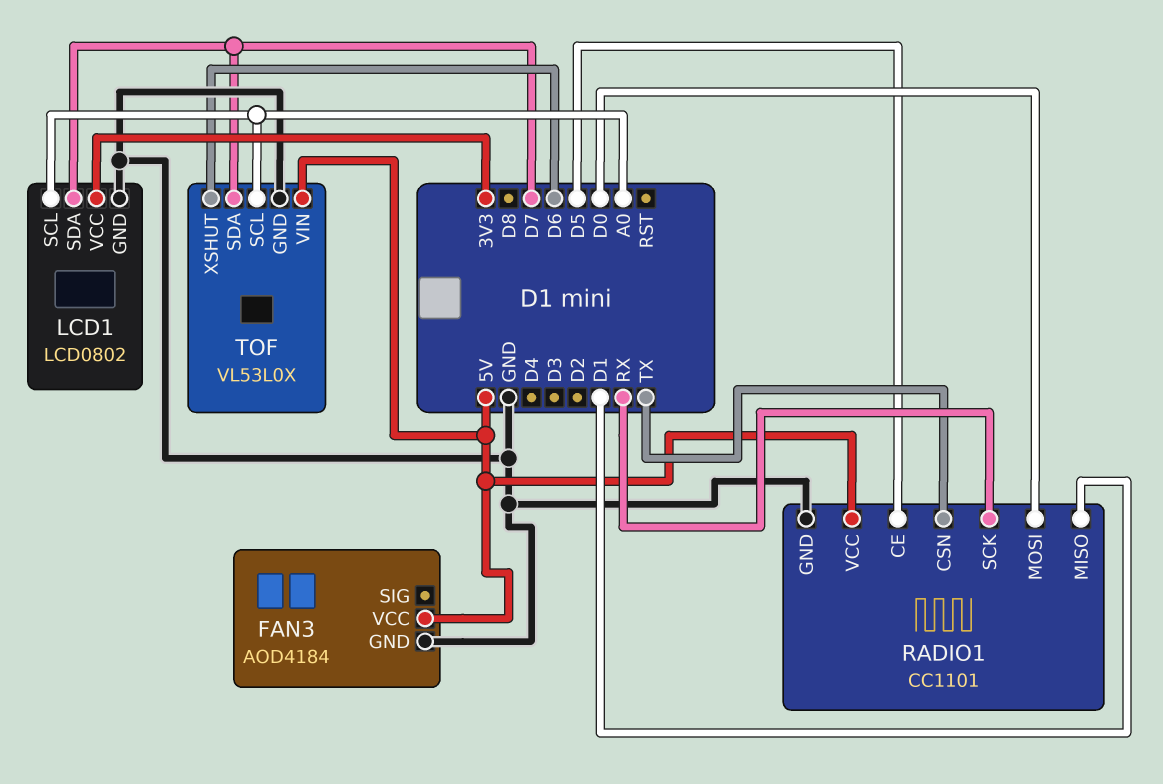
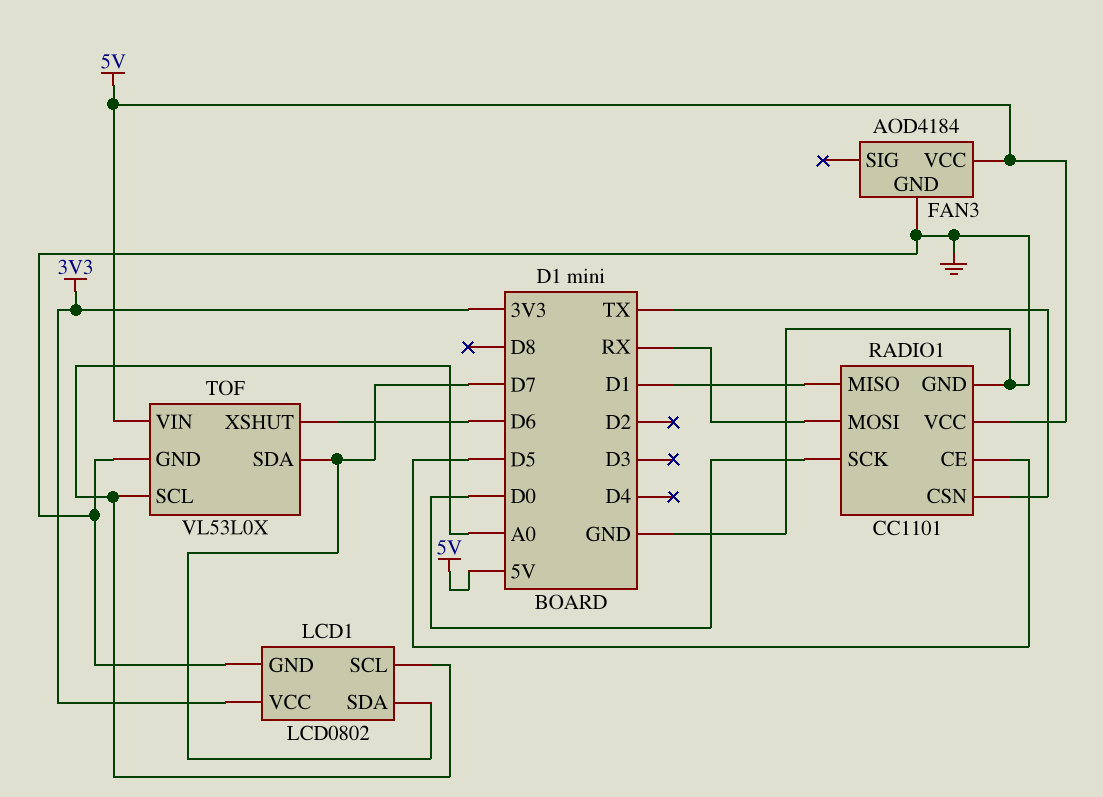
RADIO1 pin MOSI: D0 -> RX
RADIO1 pin SCK: RX -> D0

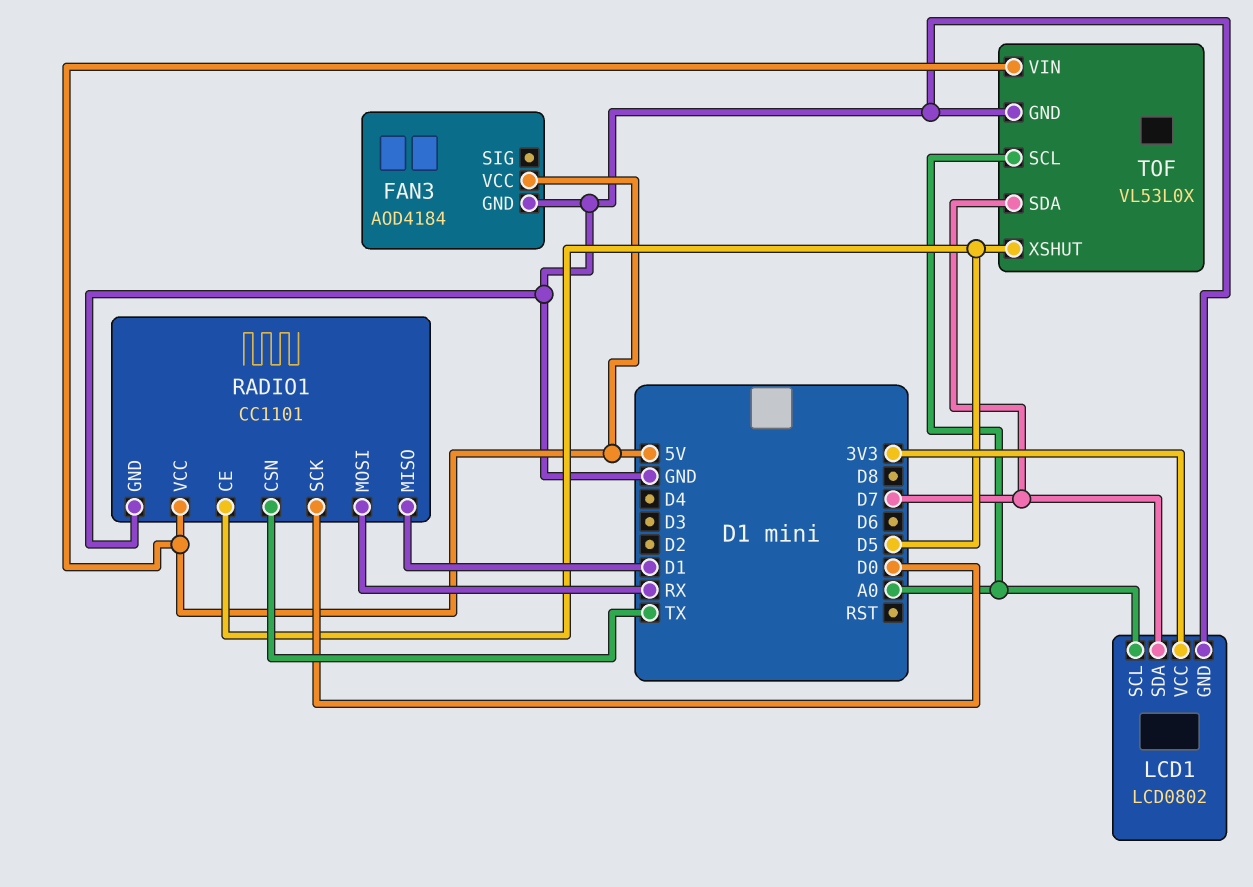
TOF pin XSHUT: D6 -> D5

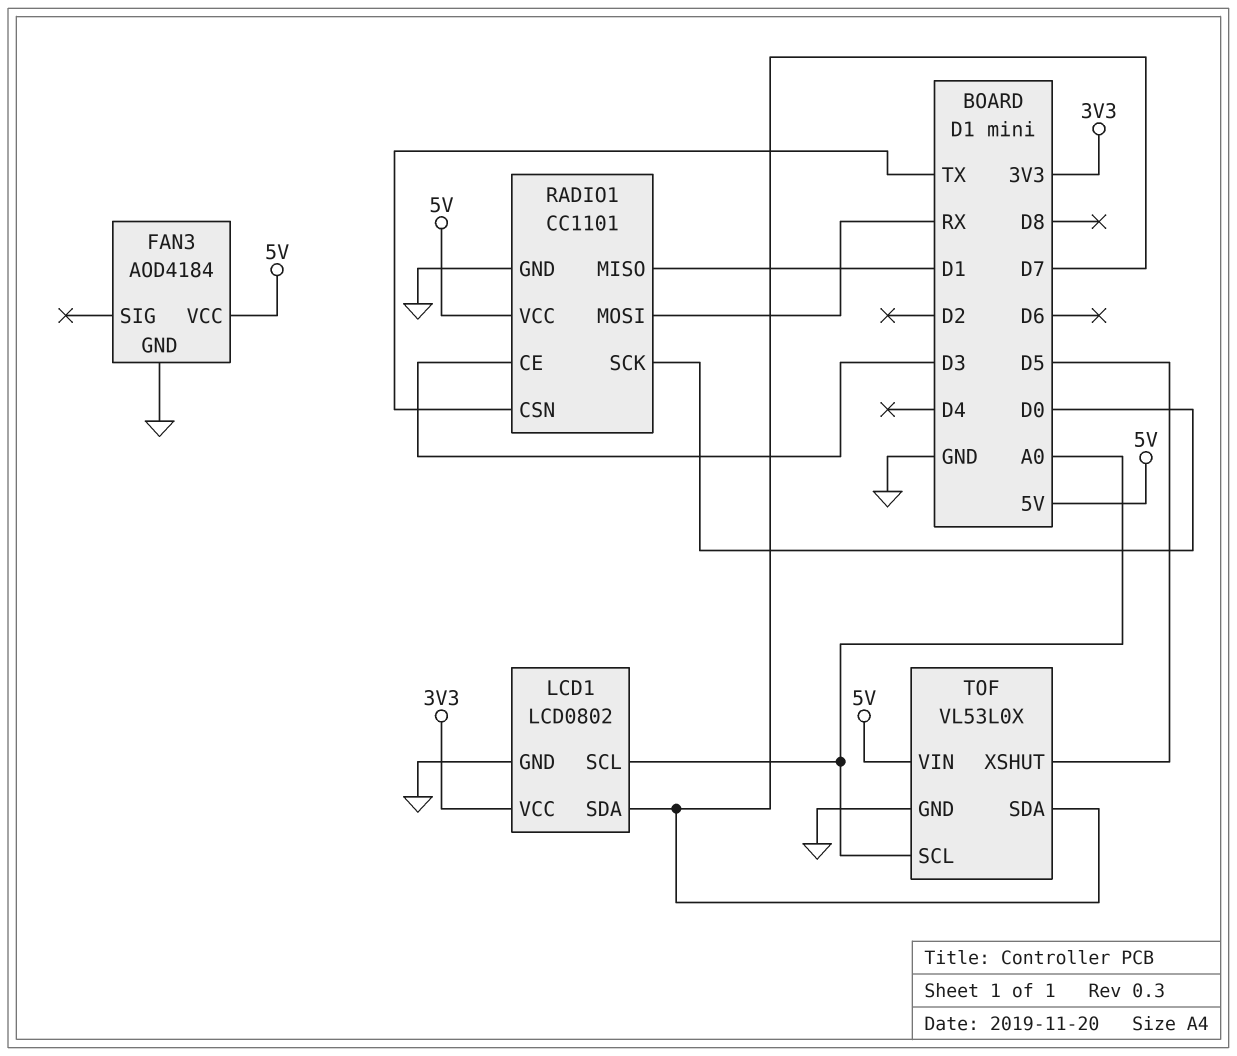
RADIO1 pin CE: D5 -> D3

